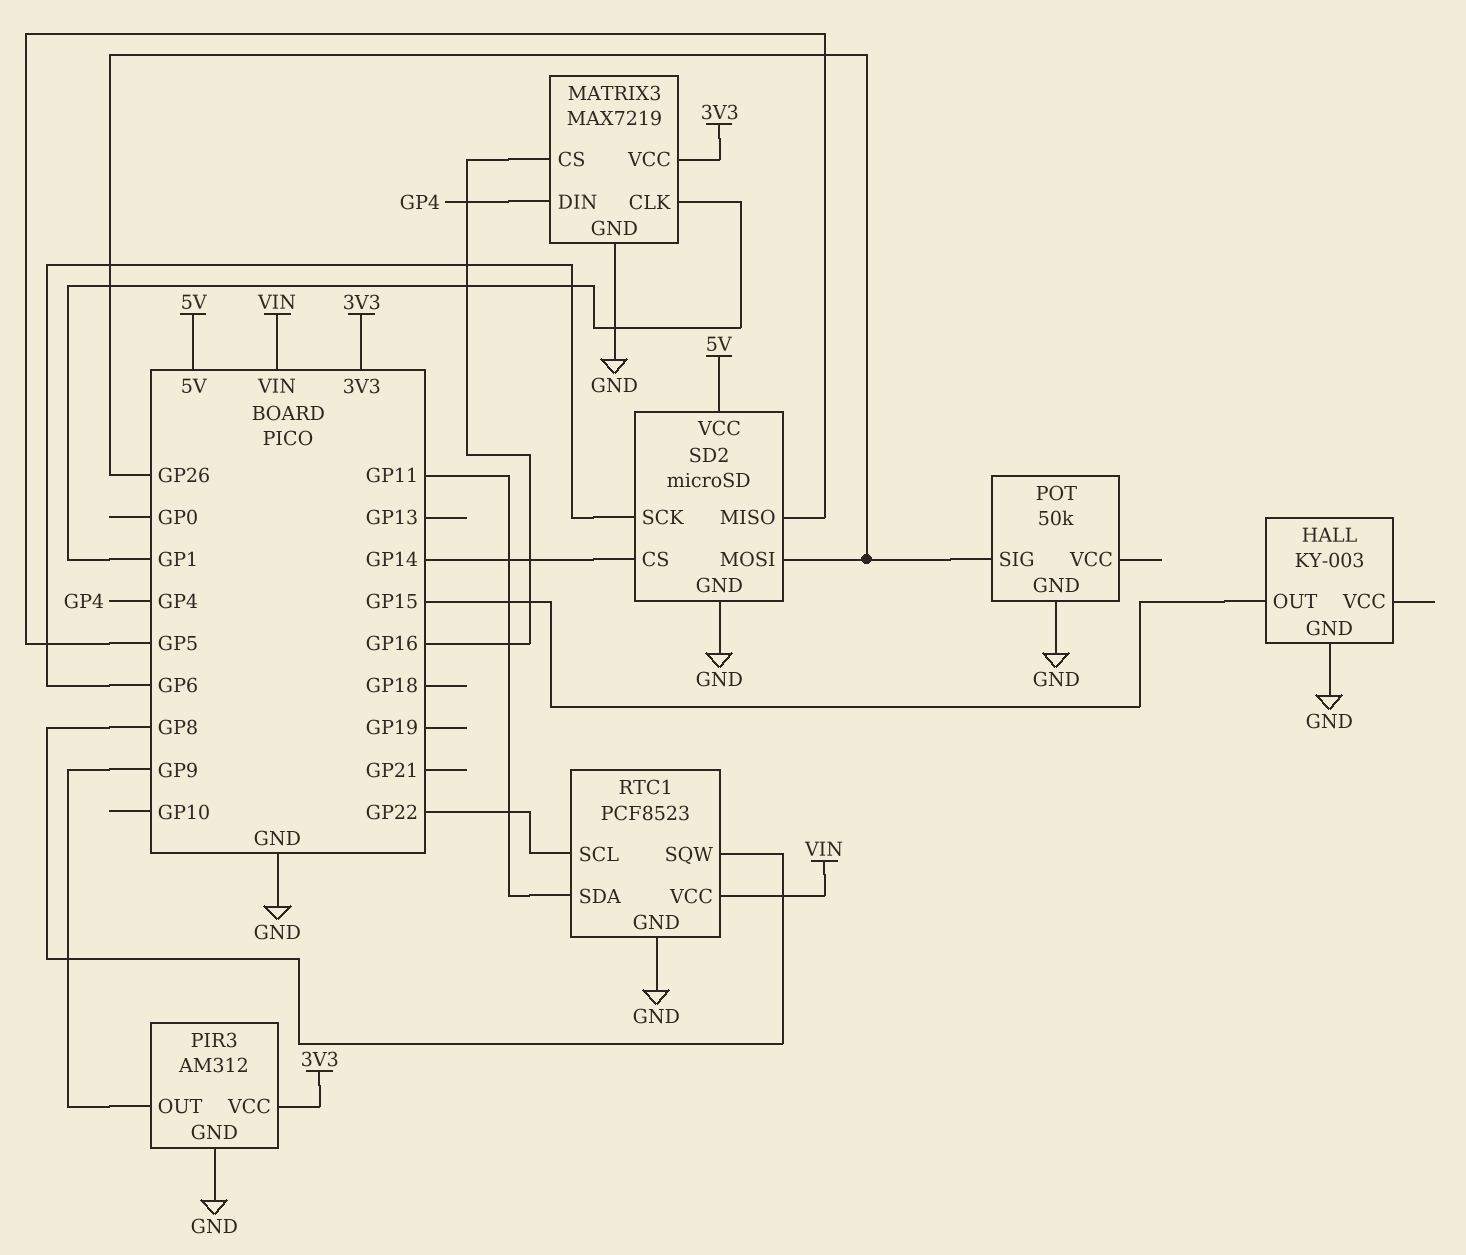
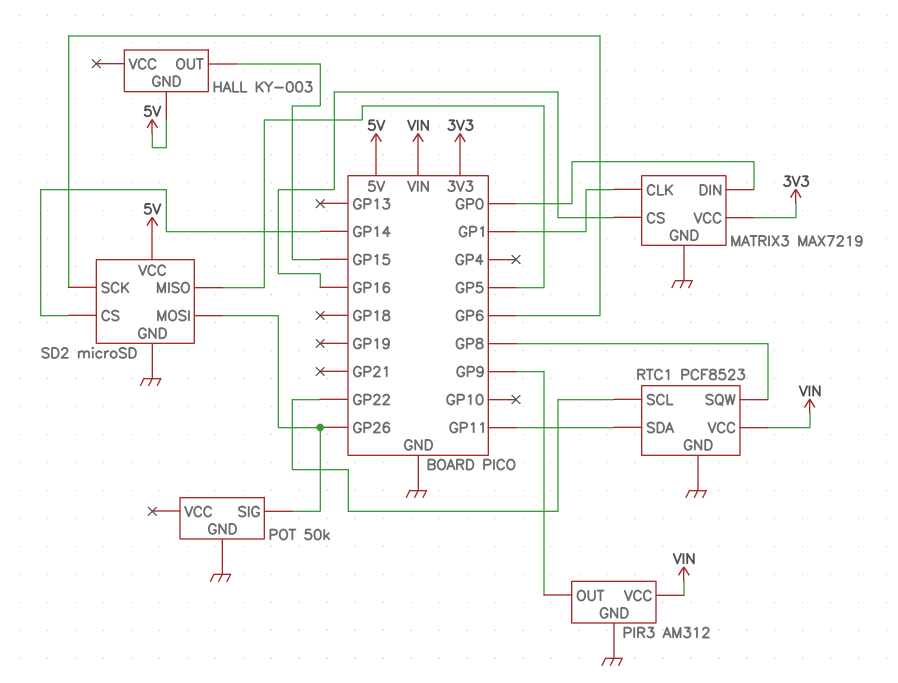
HALL pin GND: GND -> 5V
MATRIX3 pin DIN: GP4 -> GP0
PIR3 pin VCC: 3V3 -> VIN

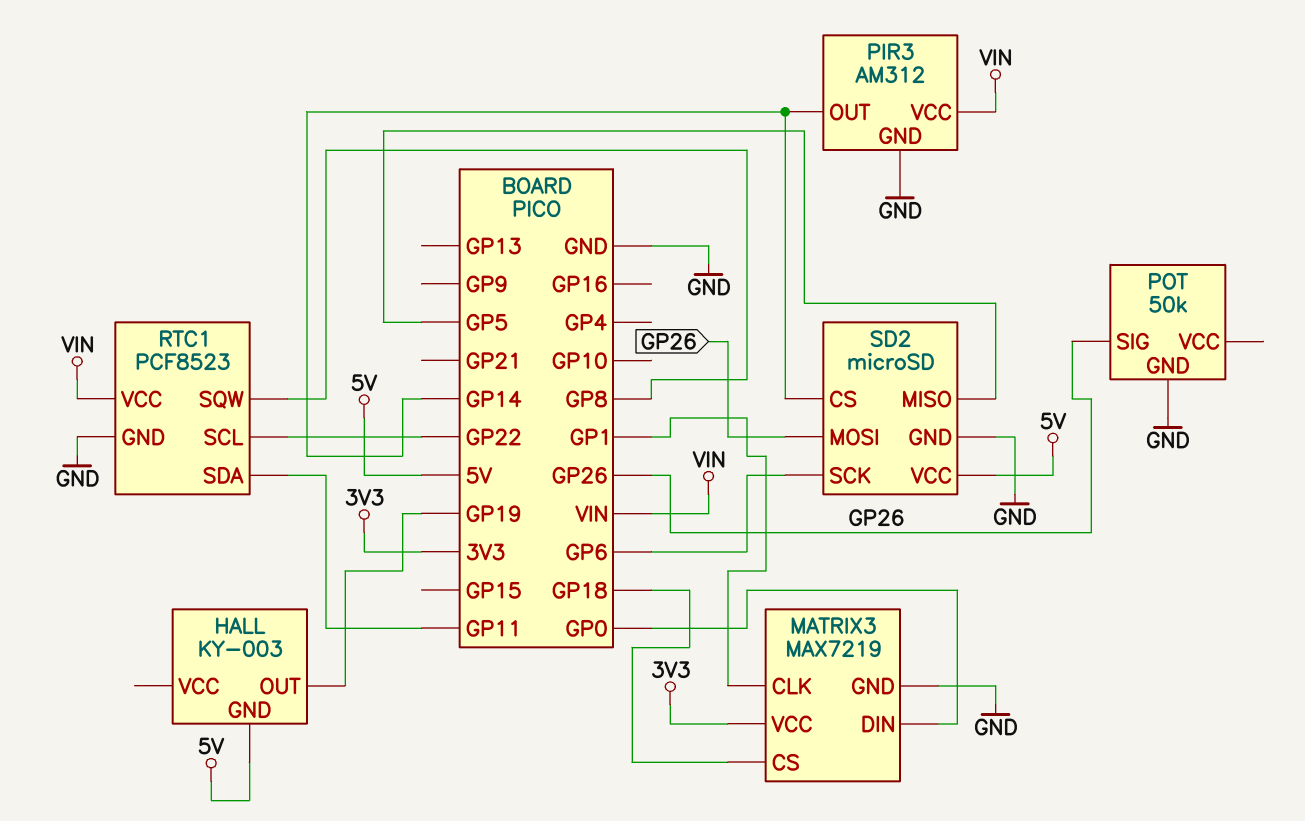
HALL pin OUT: GP15 -> GP19
MATRIX3 pin CS: GP16 -> GP18
PIR3 pin OUT: GP9 -> GP14

